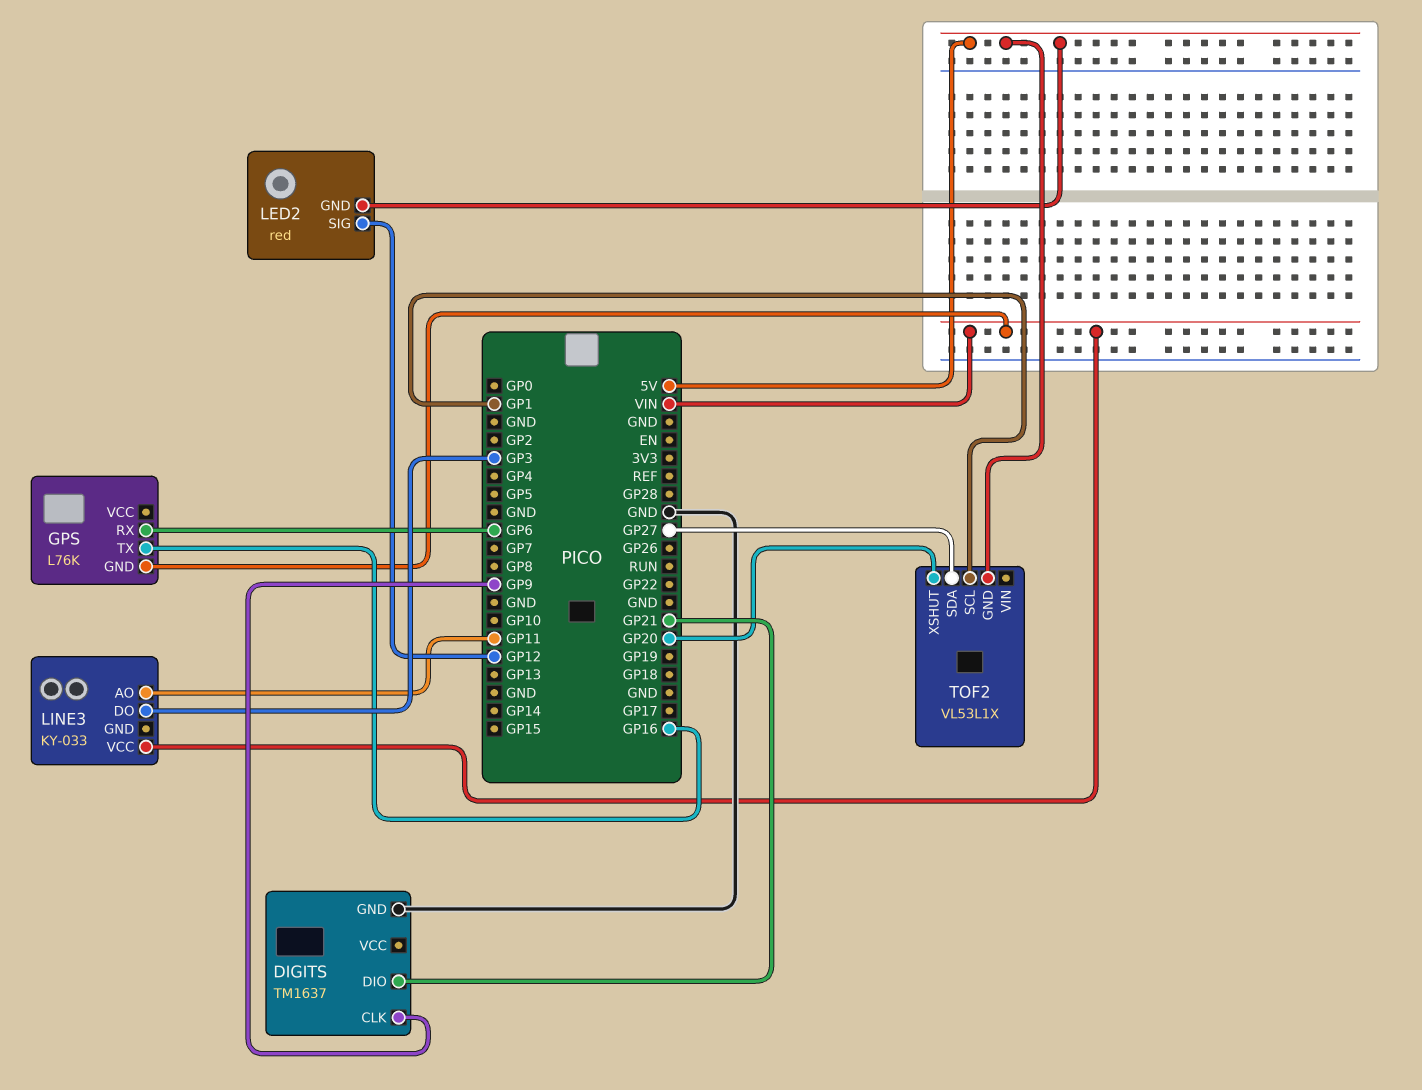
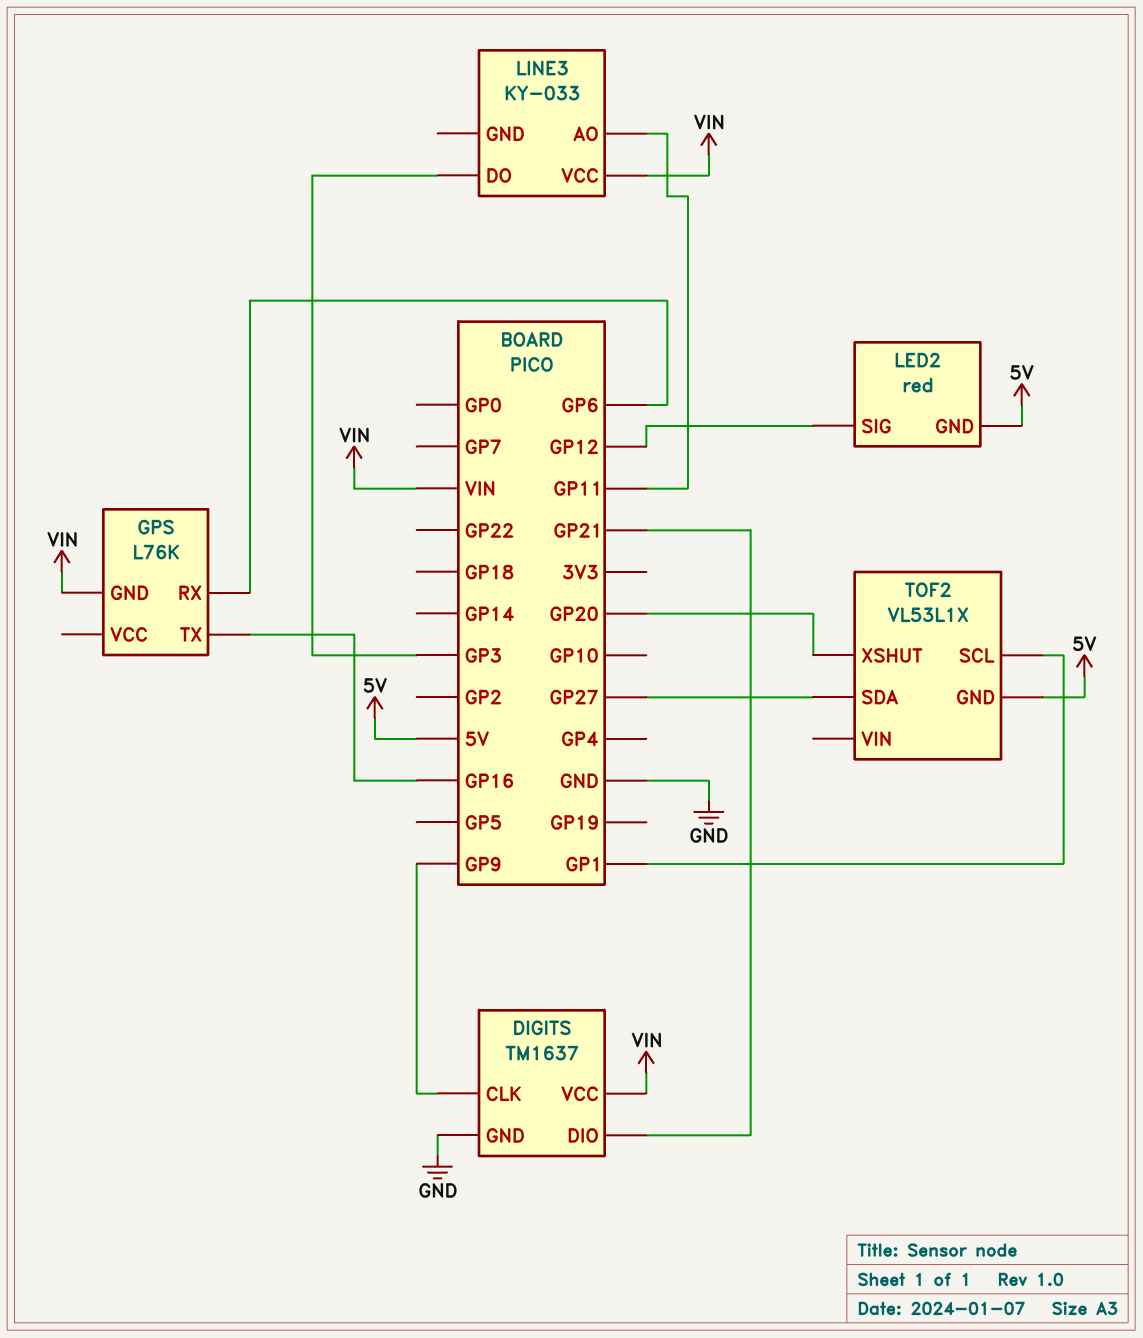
DIGITS pin VCC: none -> VIN

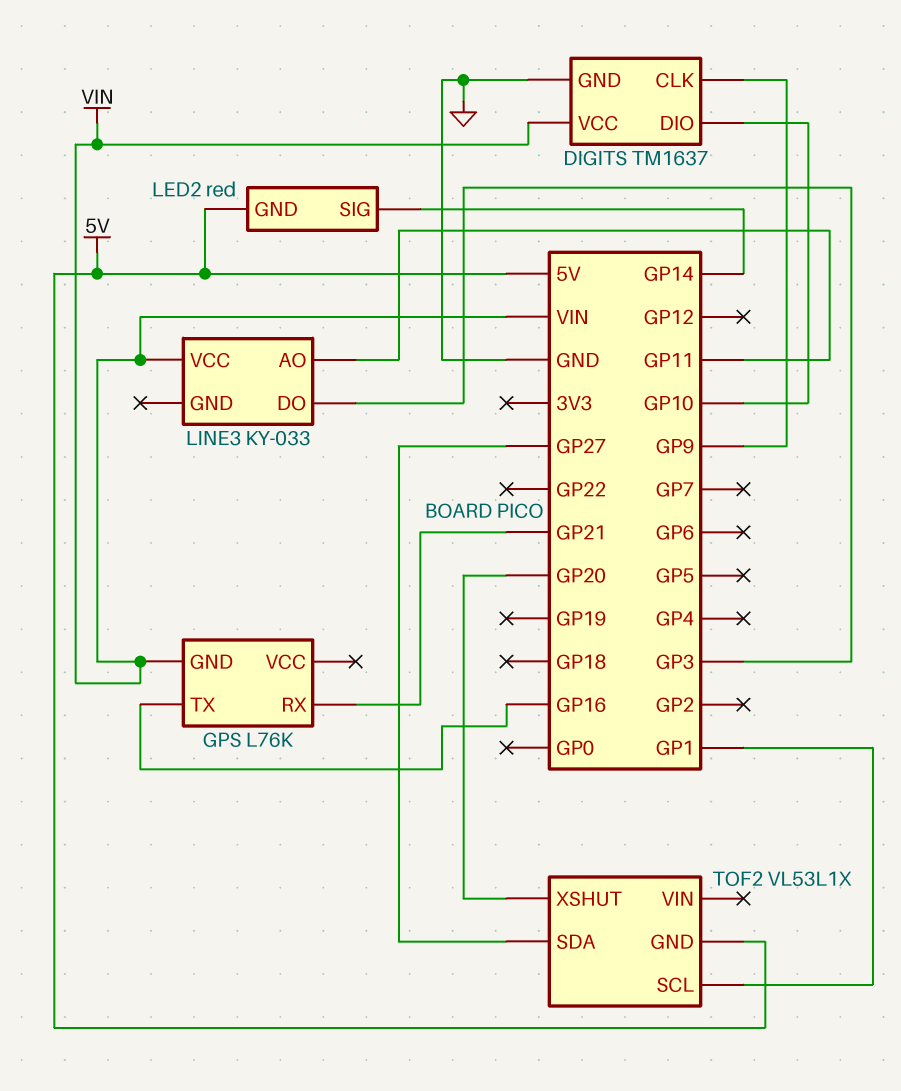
DIGITS pin DIO: GP21 -> GP10
GPS pin RX: GP6 -> GP21
LED2 pin SIG: GP12 -> GP14

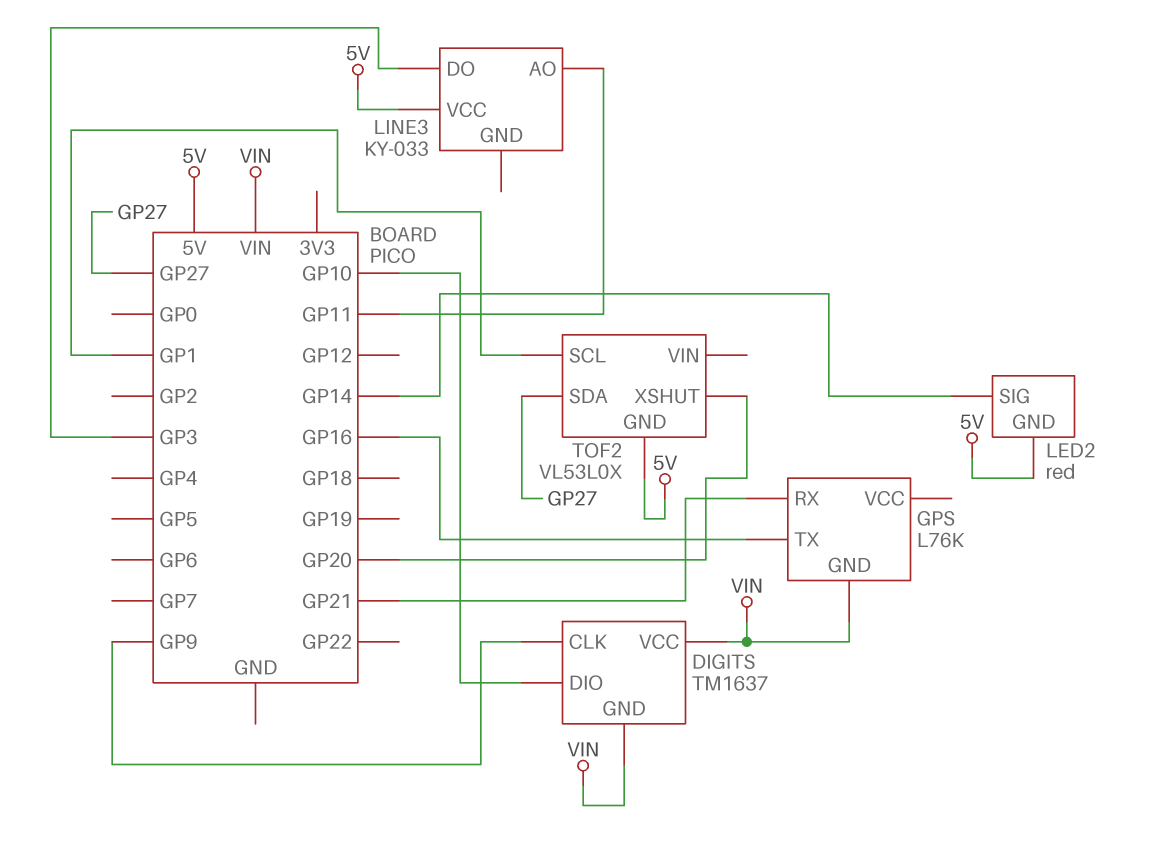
DIGITS pin GND: GND -> VIN
LINE3 pin VCC: VIN -> 5V
TOF2: VL53L1X -> VL53L0X

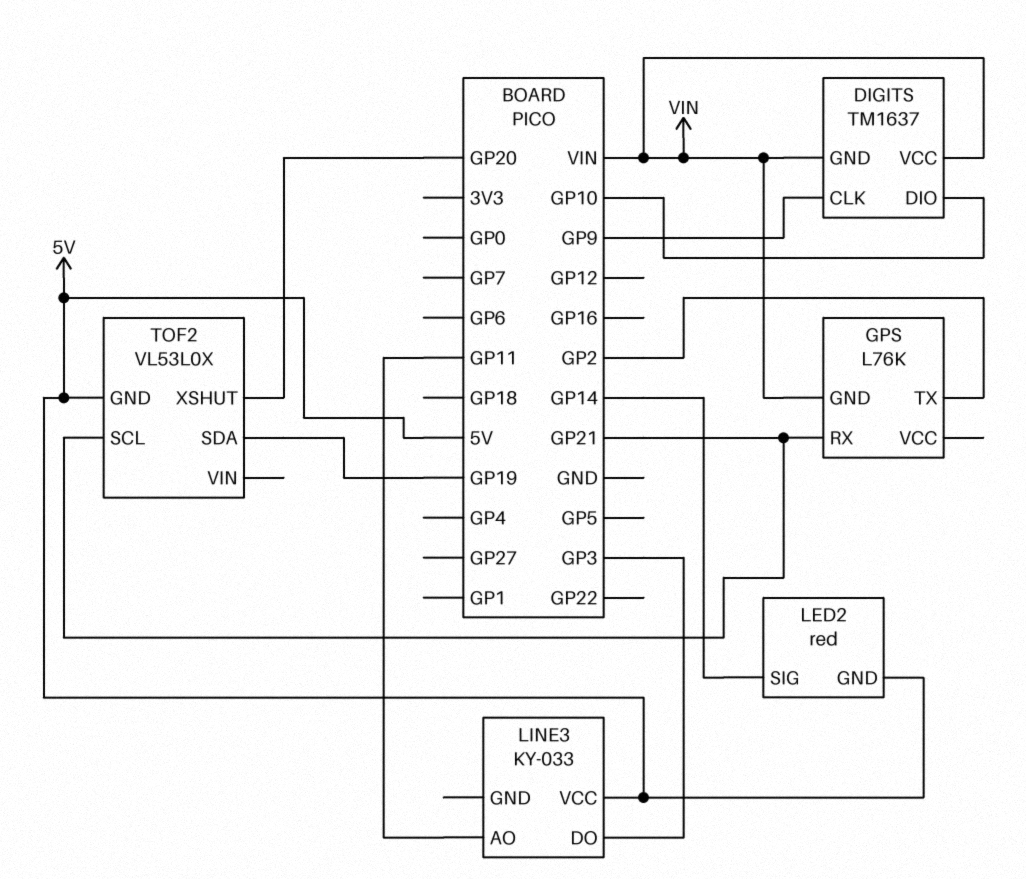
GPS pin TX: GP16 -> GP2
TOF2 pin SCL: GP1 -> GP21
TOF2 pin SDA: GP27 -> GP19

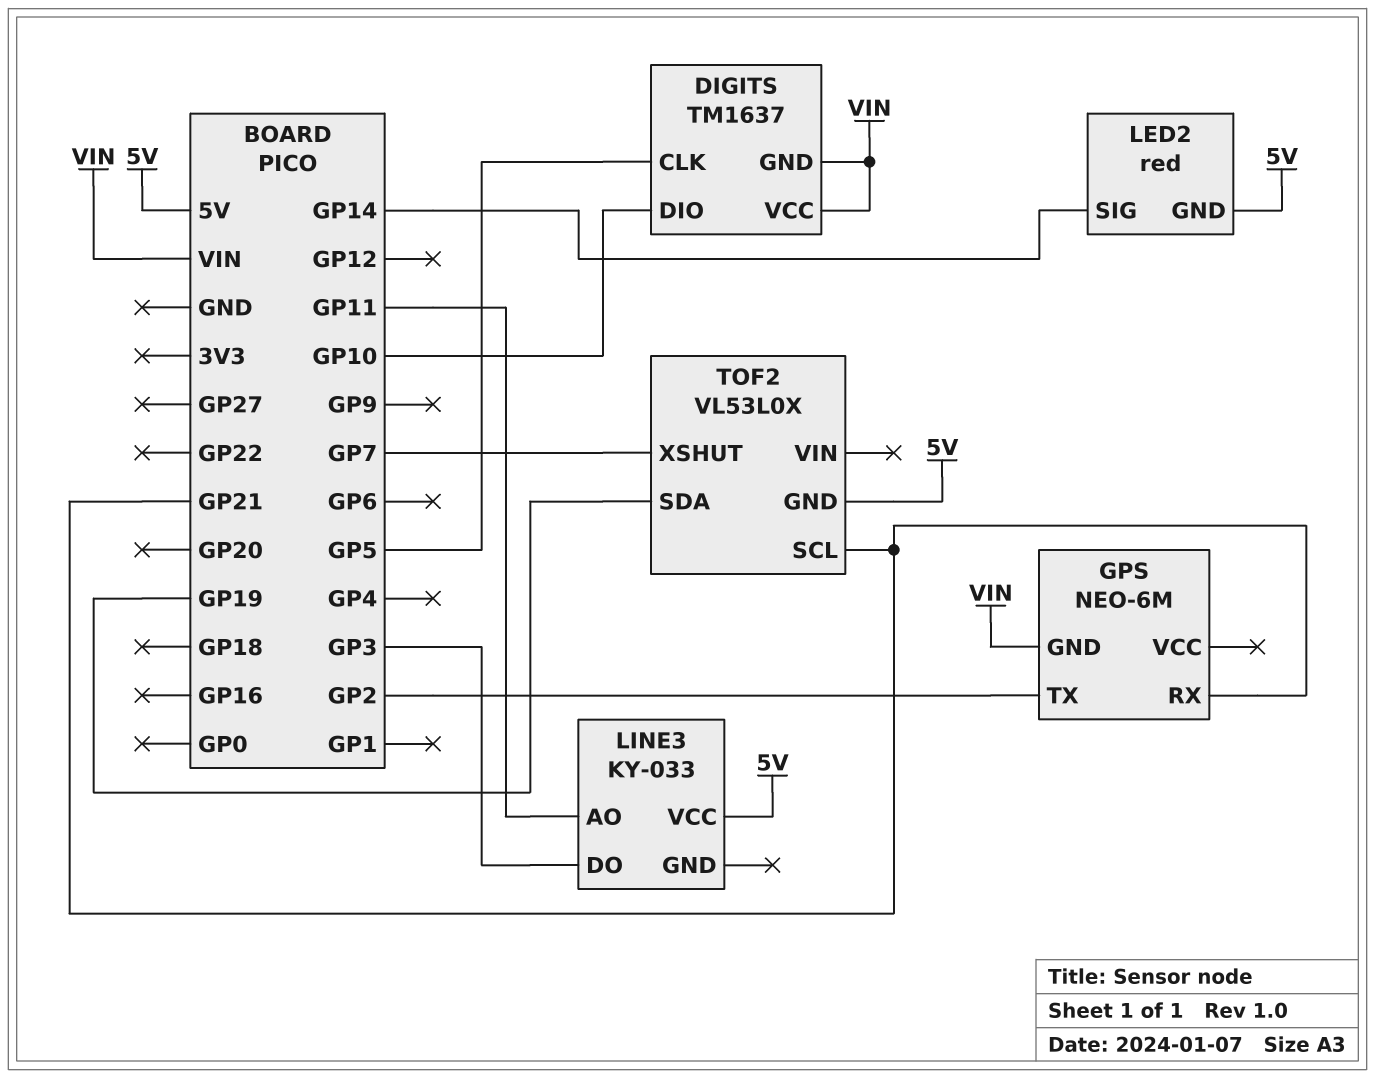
DIGITS pin CLK: GP9 -> GP5
GPS: L76K -> NEO-6M
TOF2 pin XSHUT: GP20 -> GP7

